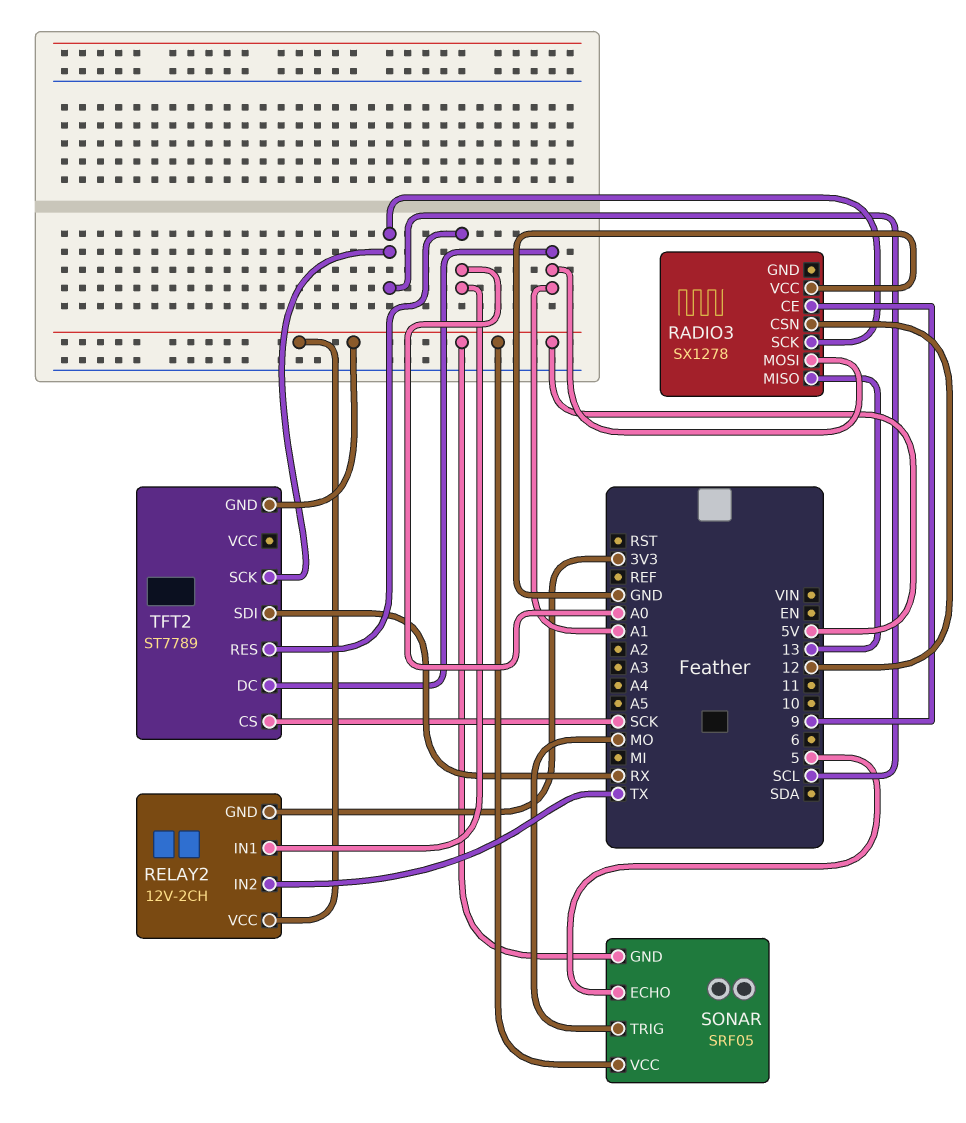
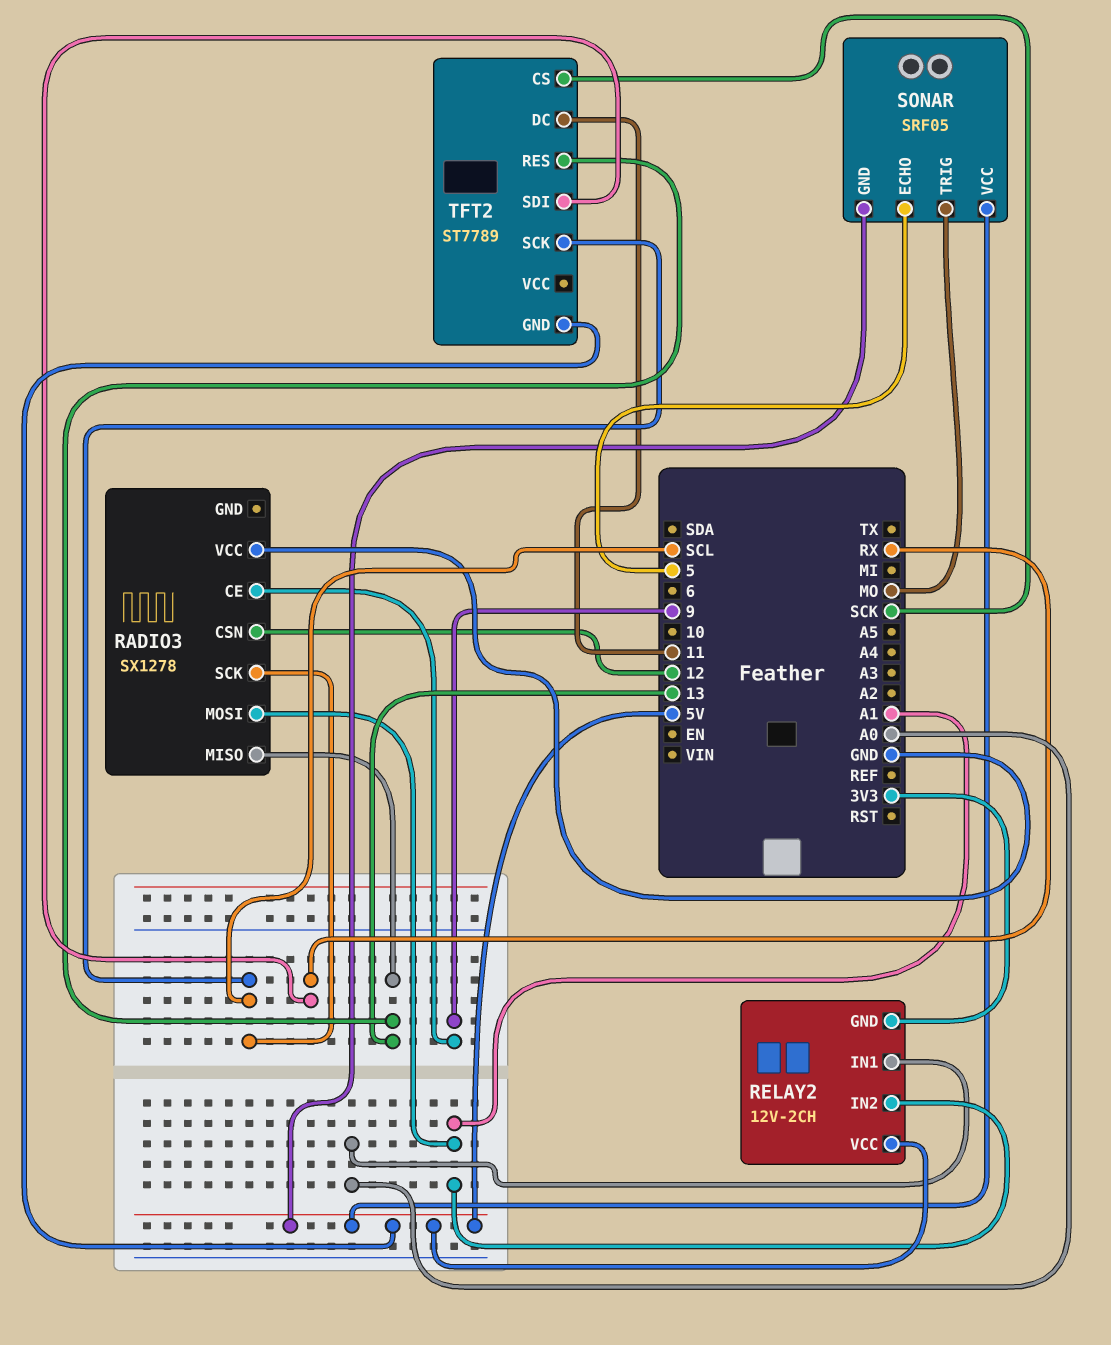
RELAY2 pin IN2: TX -> A1
TFT2 pin DC: A1 -> 11
TFT2 pin RES: A0 -> 13

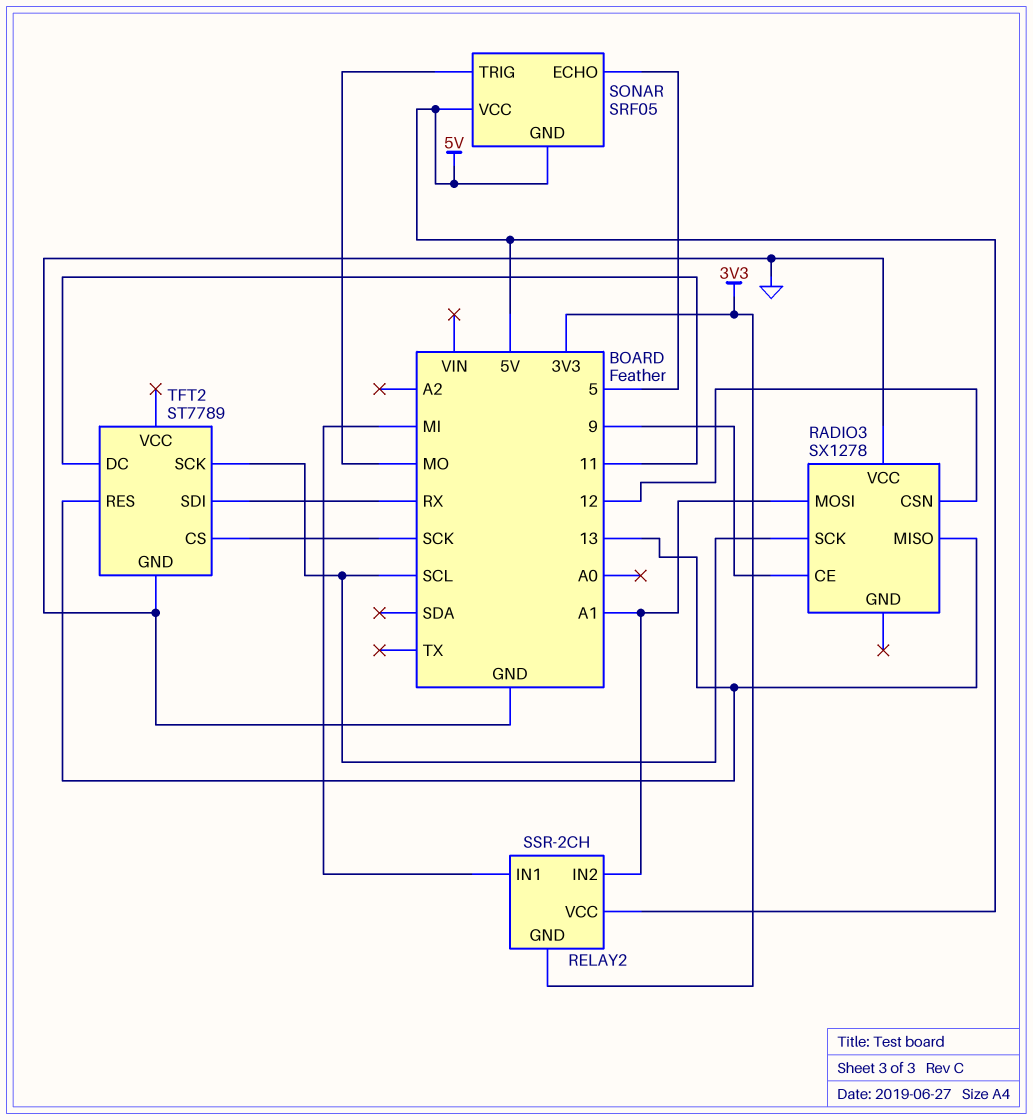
RELAY2: 12V-2CH -> SSR-2CH
RELAY2 pin IN1: A0 -> MI
TFT2 pin GND: 5V -> GND

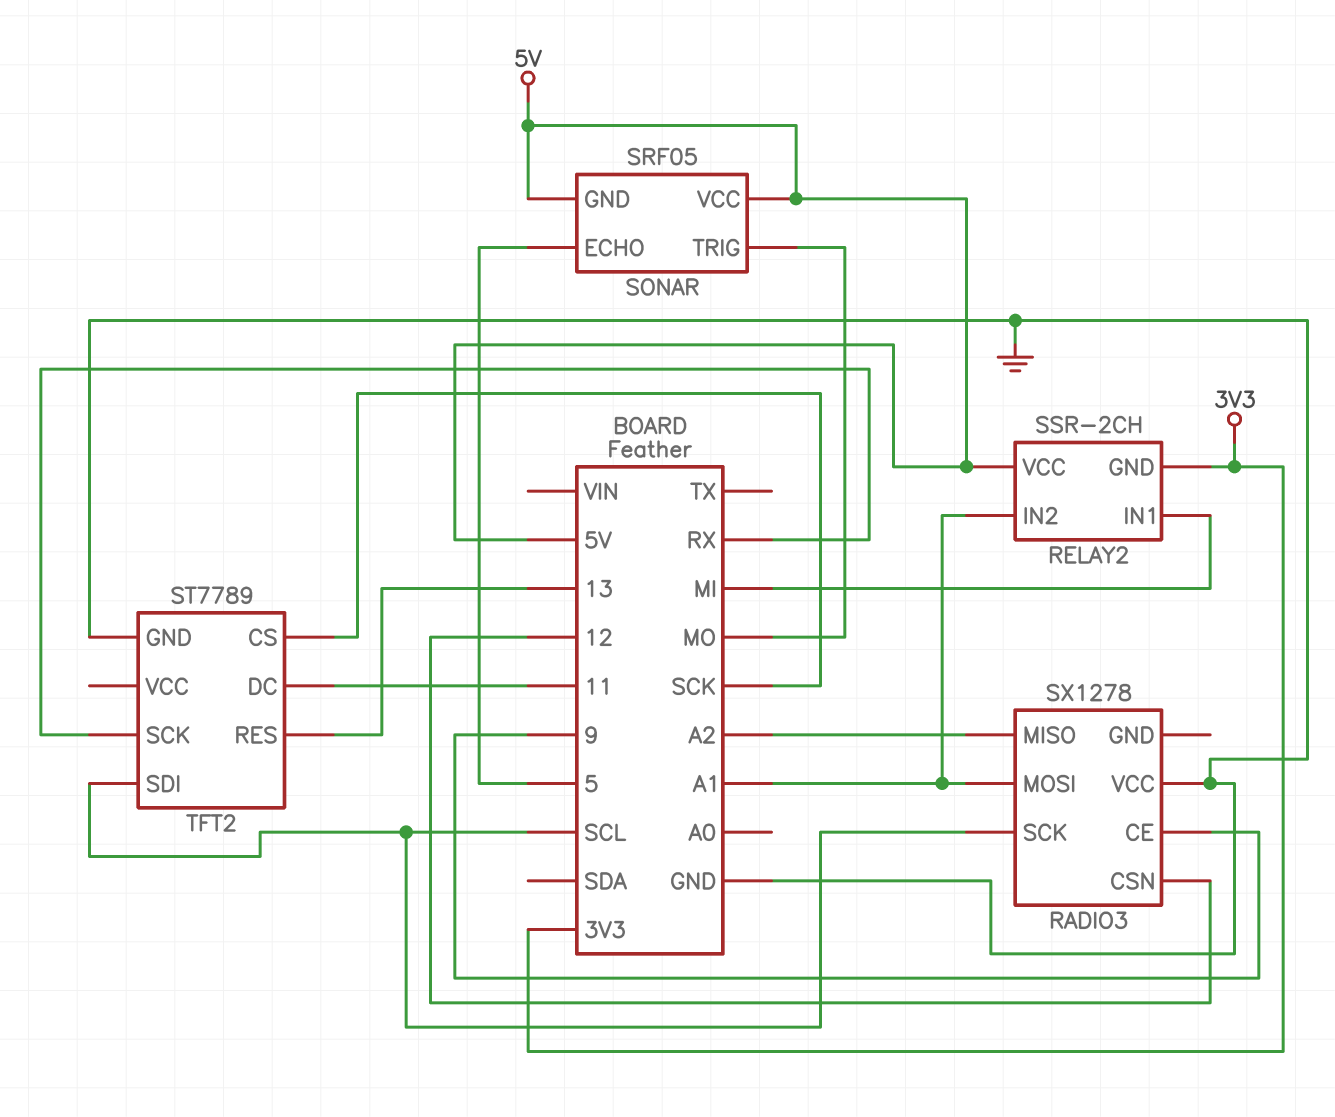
RADIO3 pin MISO: 13 -> A2
TFT2 pin SCK: SCL -> RX
TFT2 pin SDI: RX -> SCL

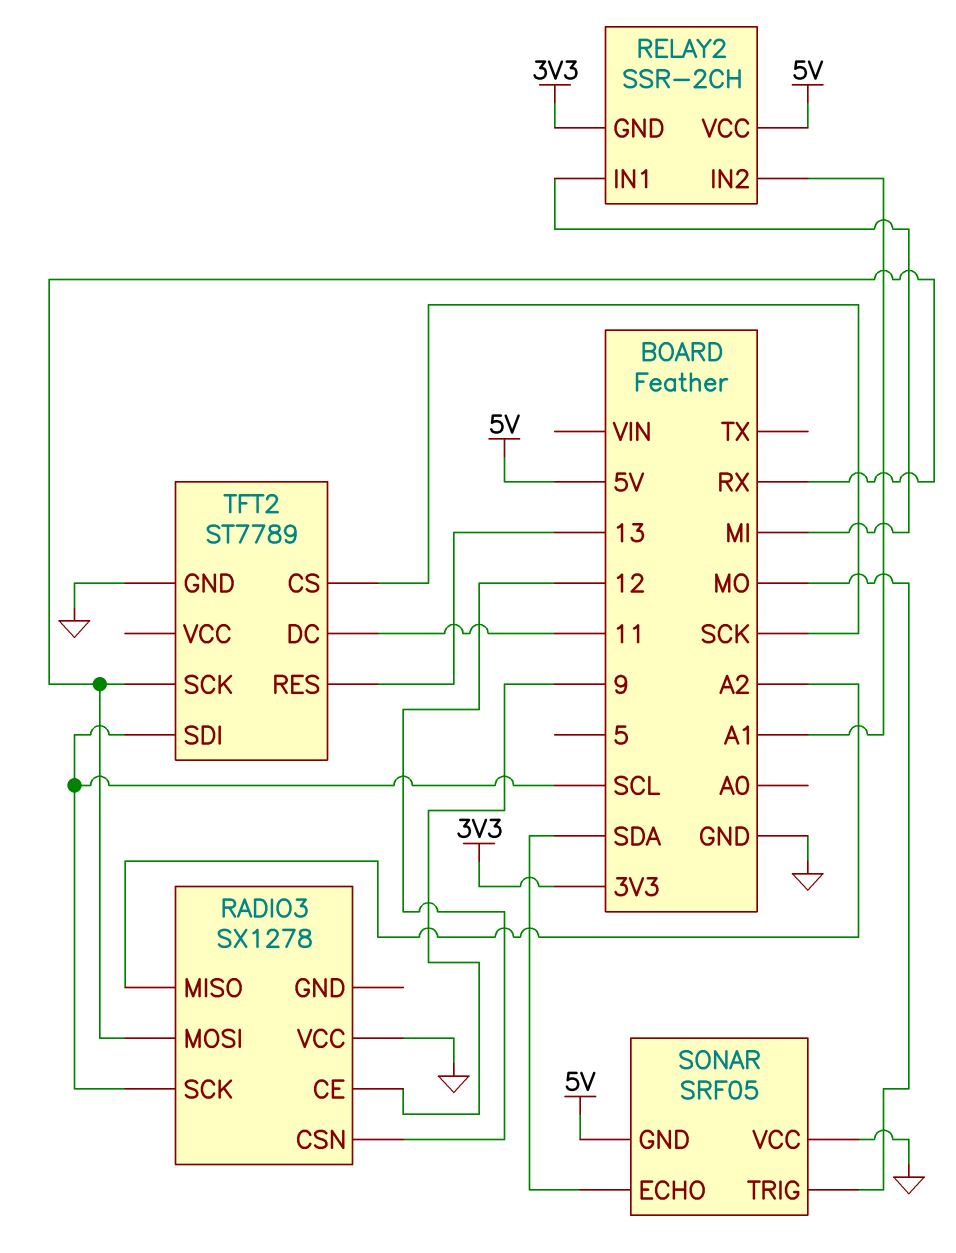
RADIO3 pin MOSI: A1 -> RX
SONAR pin ECHO: 5 -> SDA
SONAR pin VCC: 5V -> GND

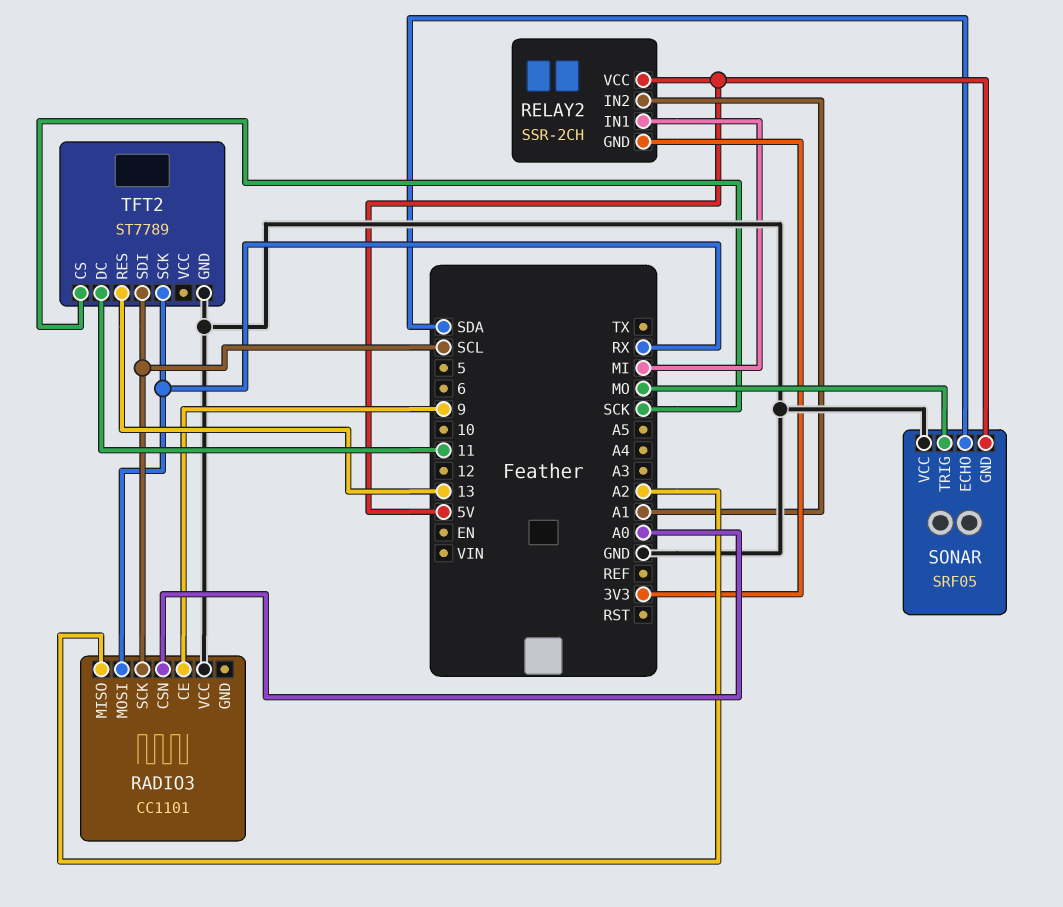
RADIO3: SX1278 -> CC1101
RADIO3 pin CSN: 12 -> A0

